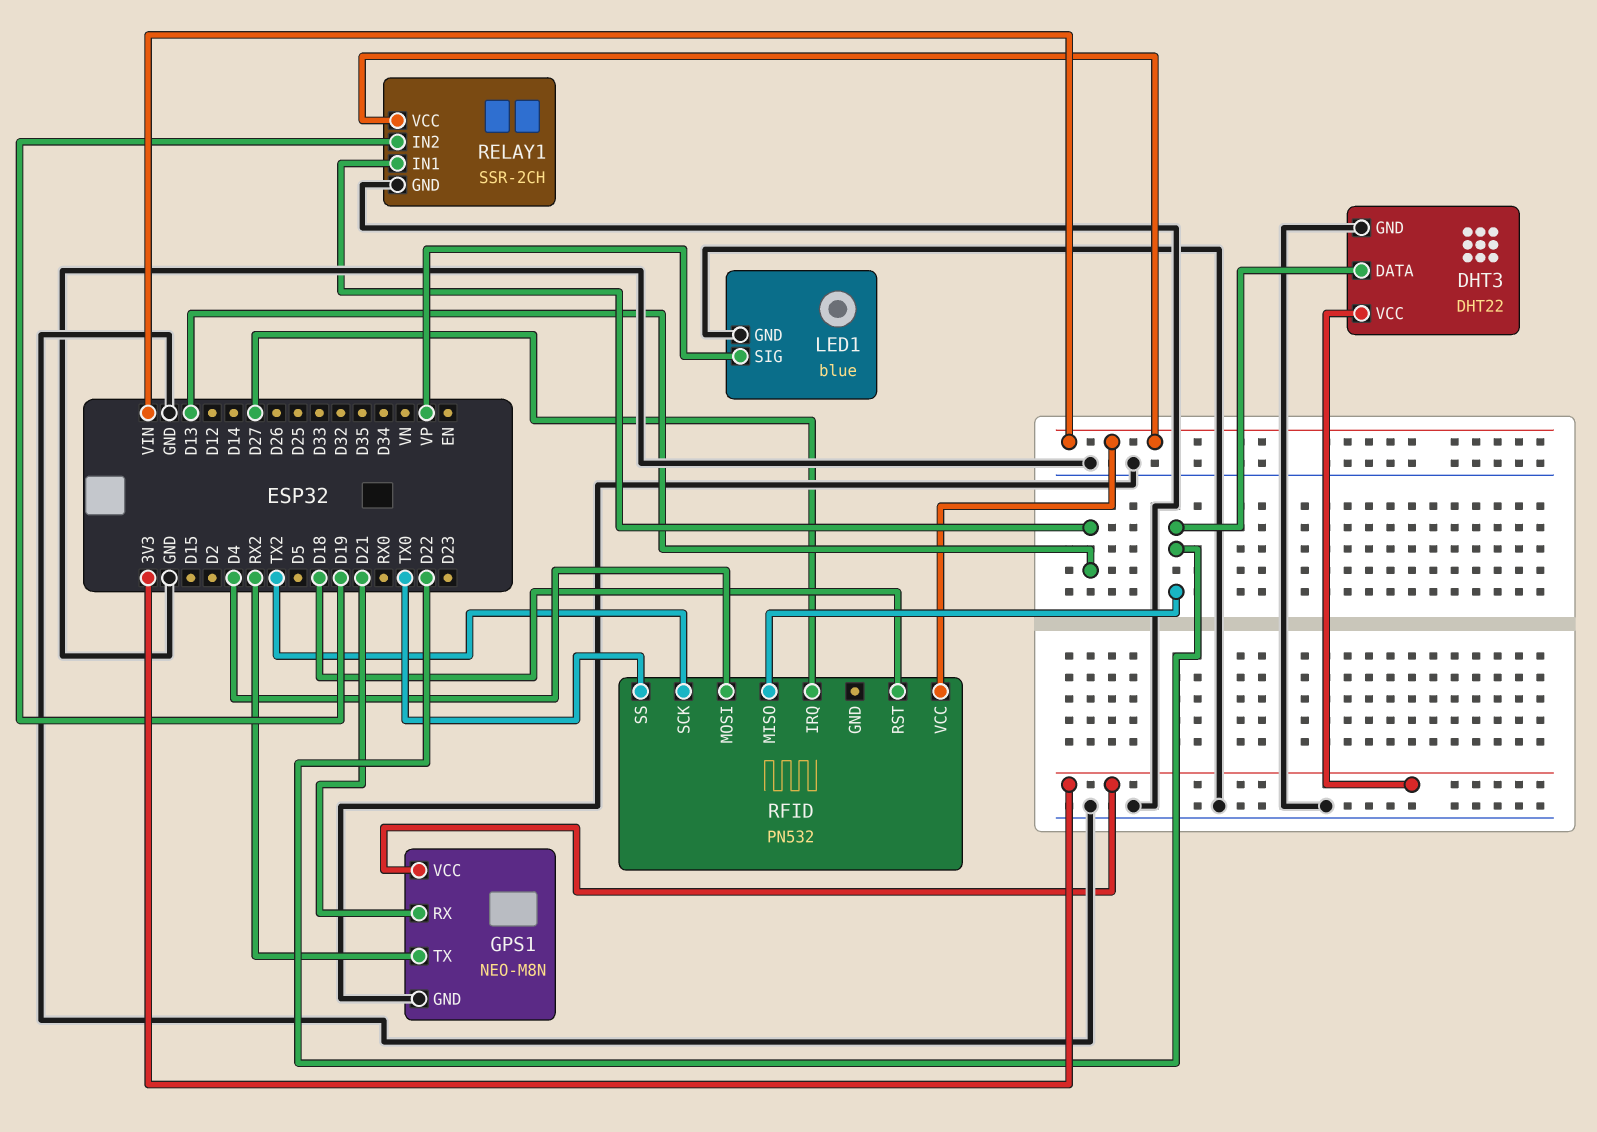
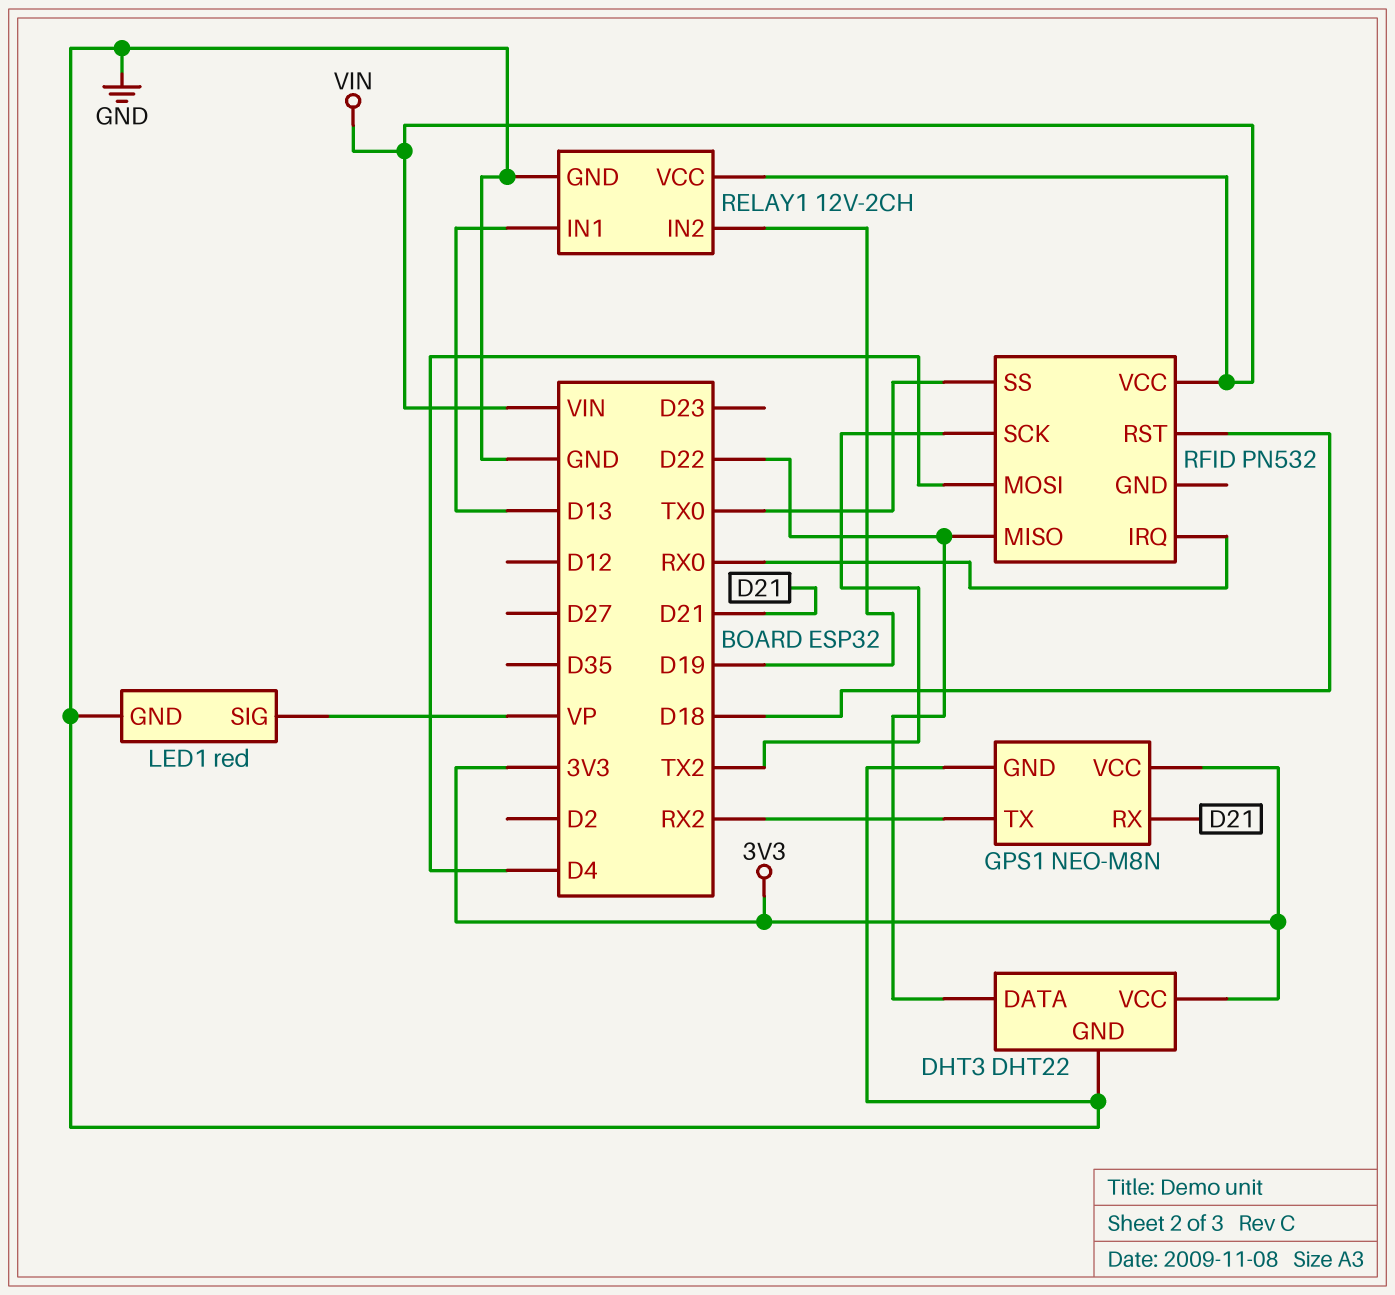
LED1: blue -> red
RELAY1: SSR-2CH -> 12V-2CH
RFID pin IRQ: D27 -> RX0

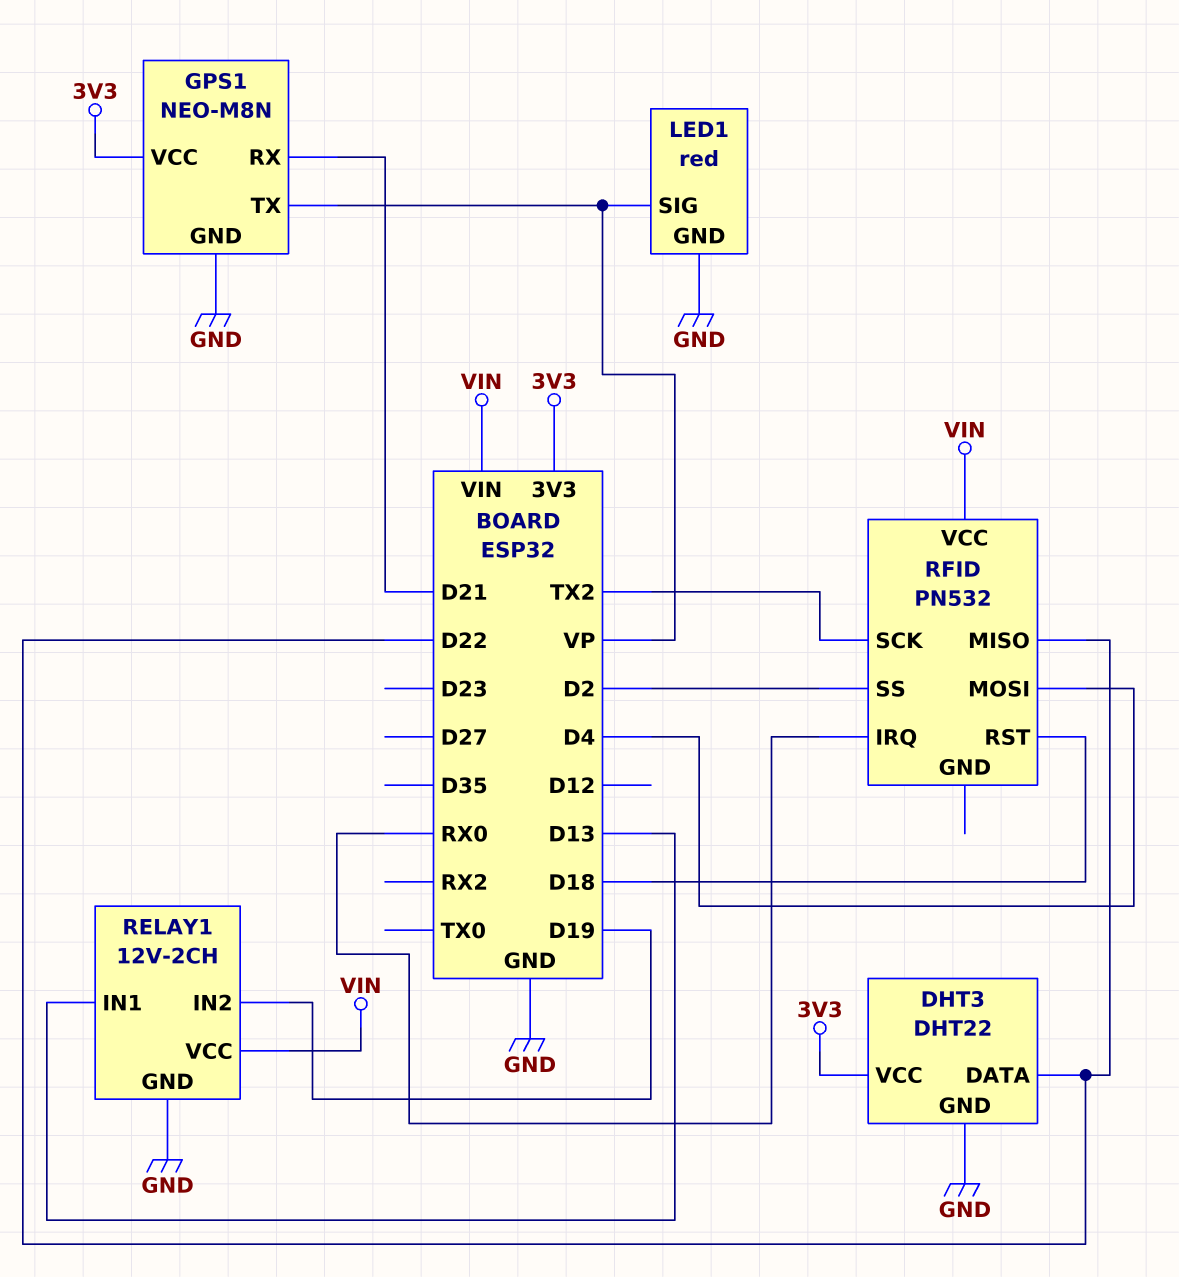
GPS1 pin TX: RX2 -> VP
RFID pin SS: TX0 -> D2

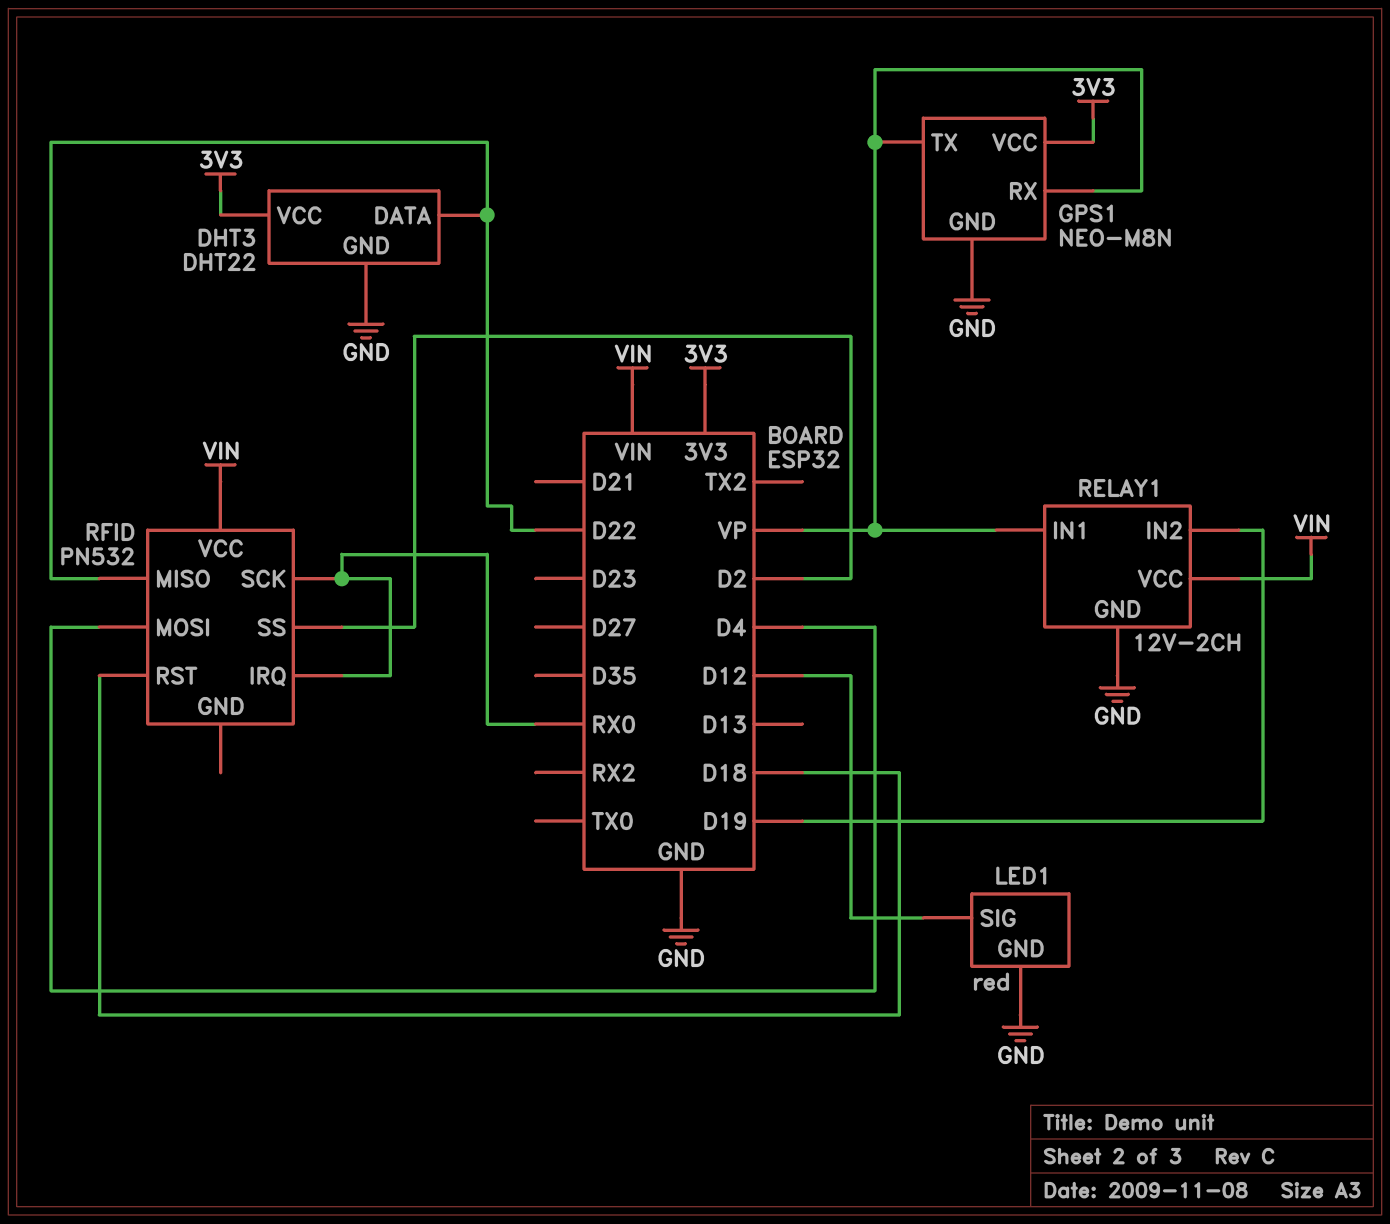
GPS1 pin RX: D21 -> VP
LED1 pin SIG: VP -> D12
RELAY1 pin IN1: D13 -> VP
RFID pin SCK: TX2 -> RX0

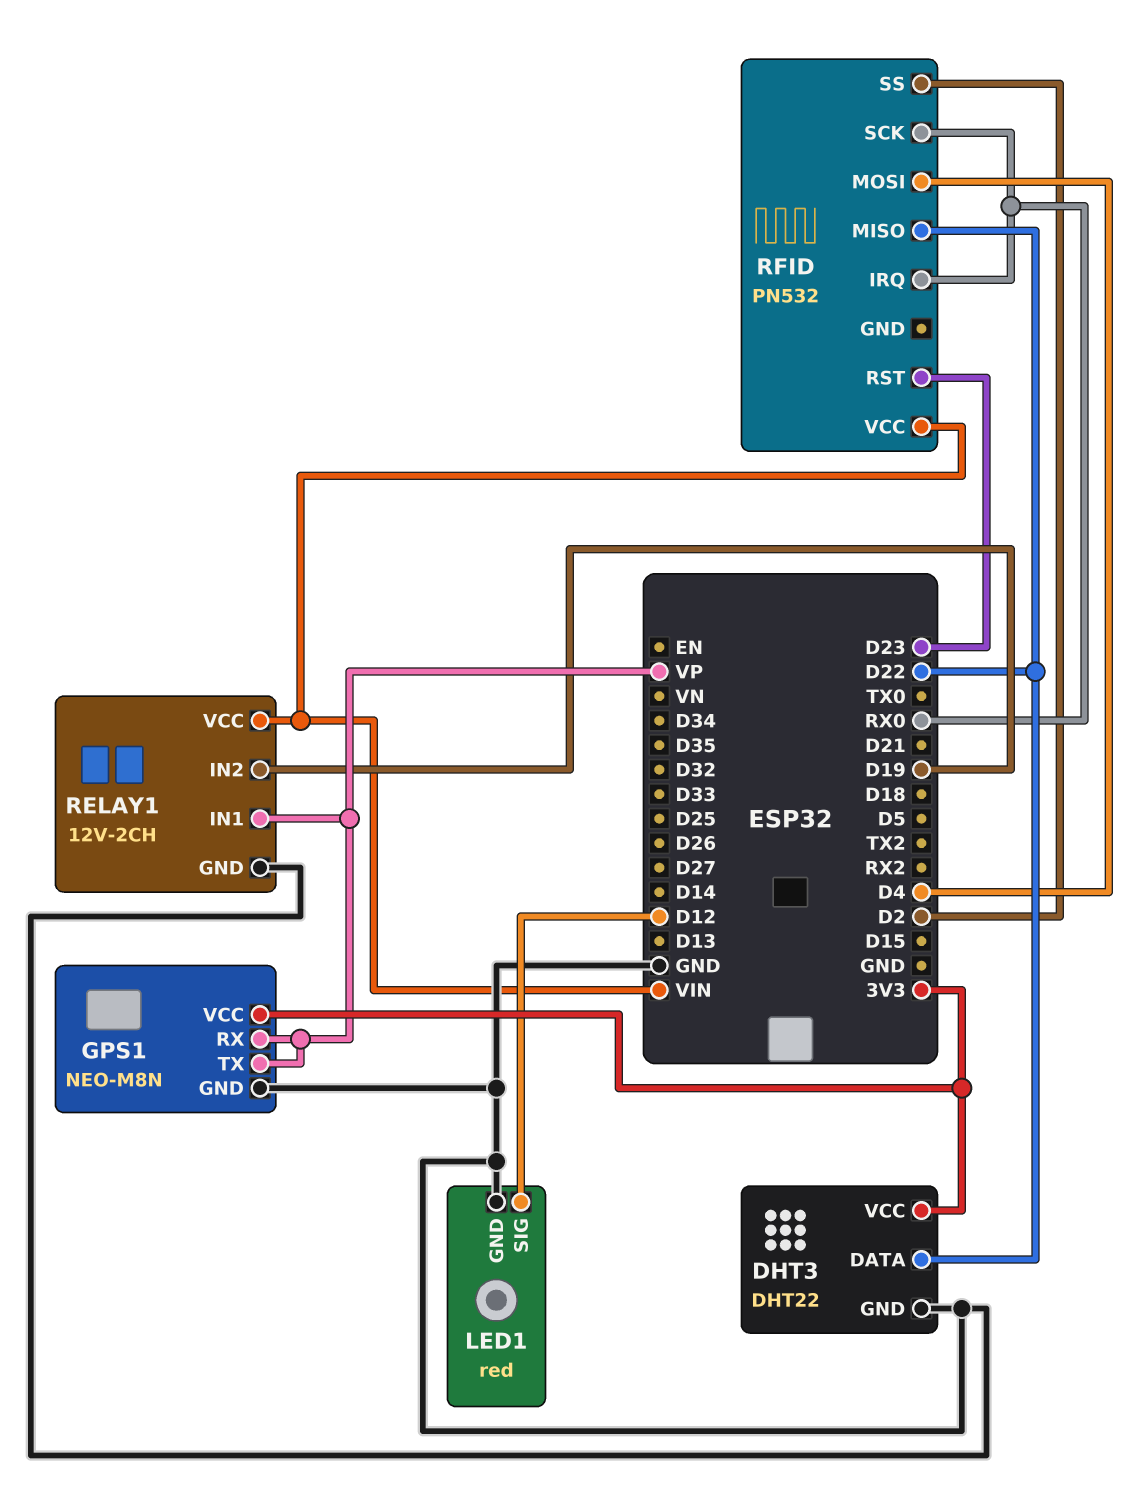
RFID pin RST: D18 -> D23

